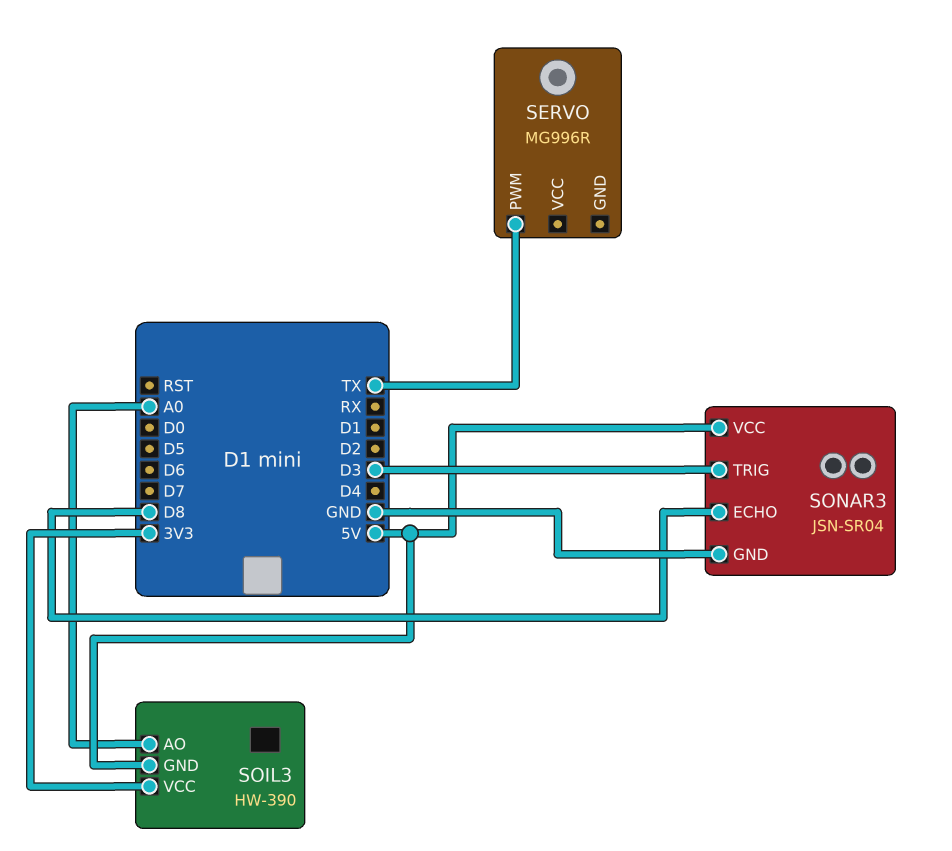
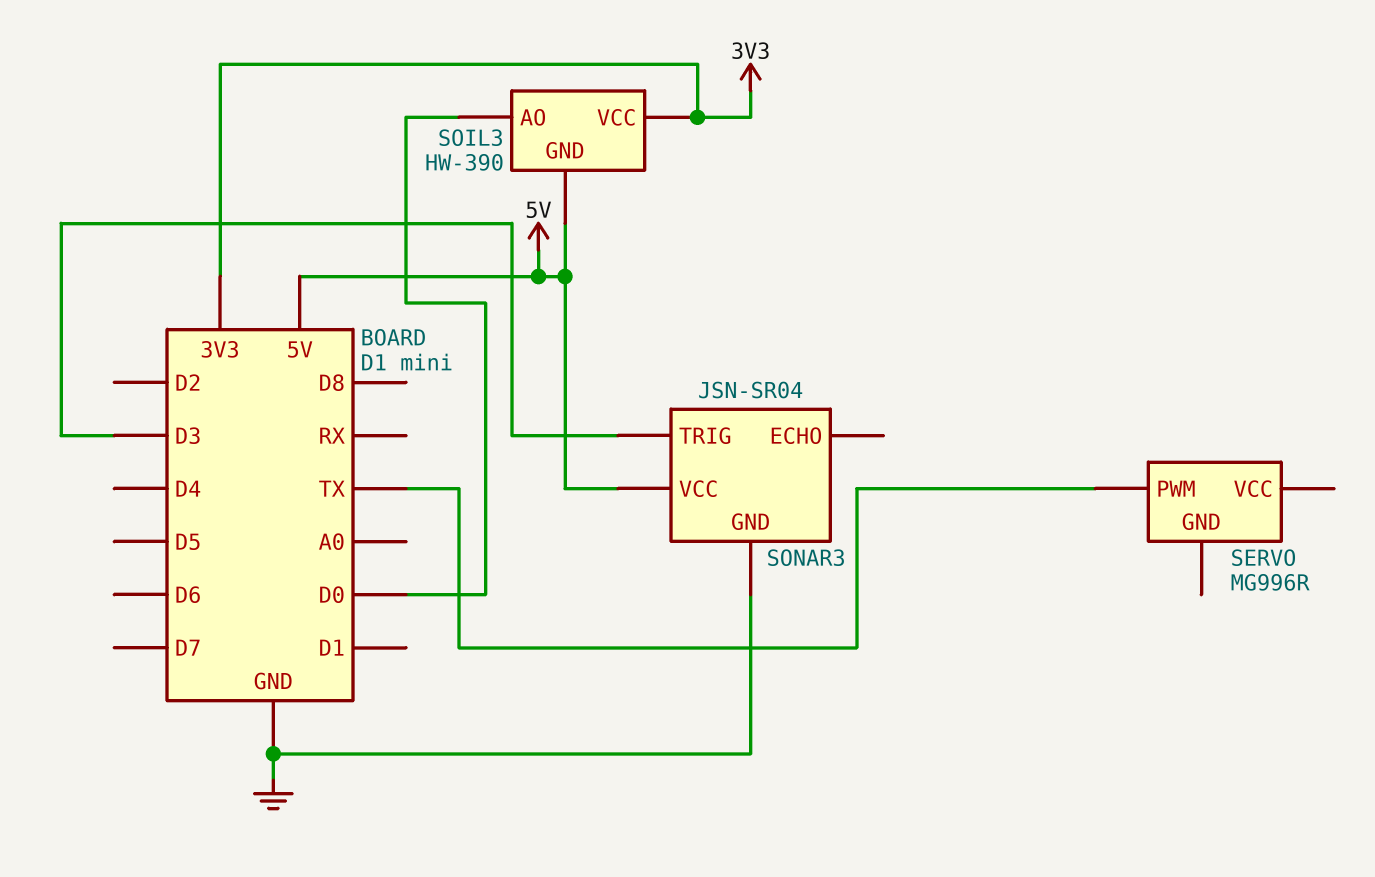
SOIL3 pin AO: A0 -> D0
SONAR3 pin ECHO: D8 -> none

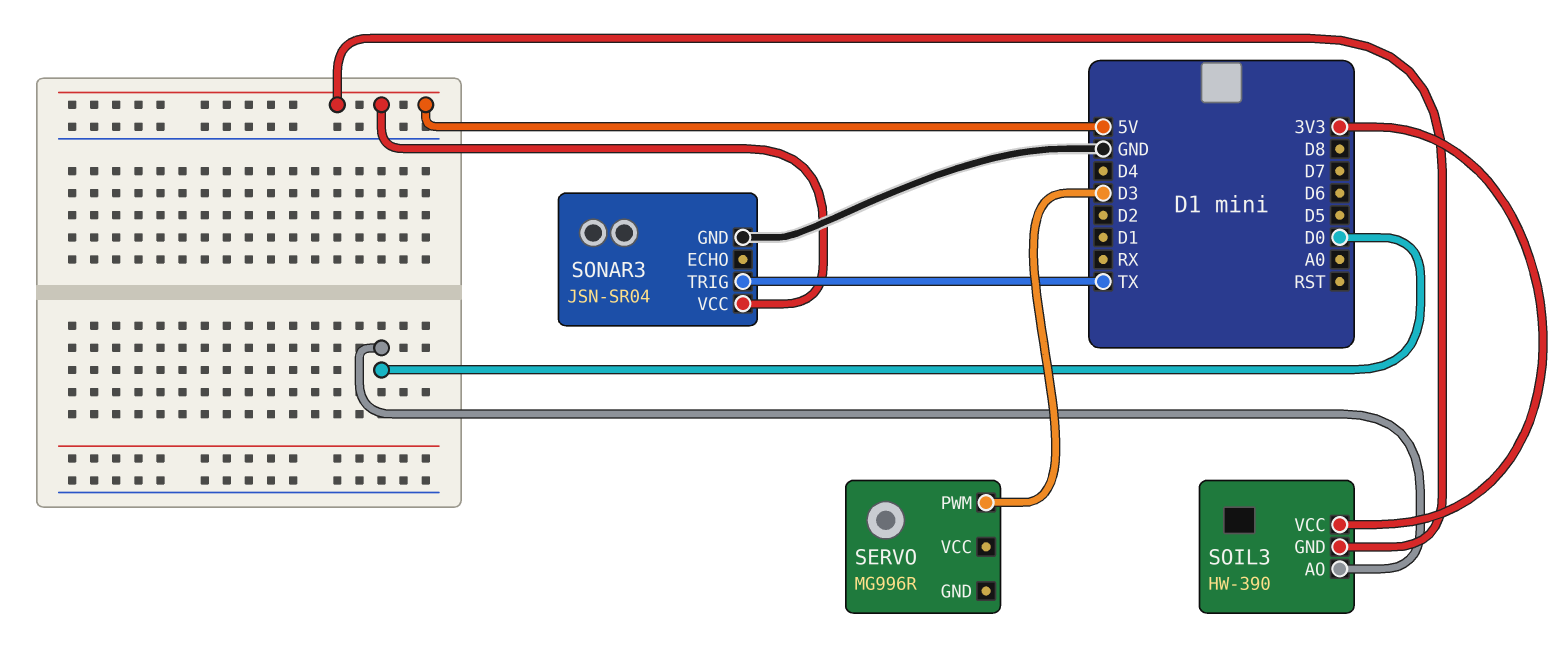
SERVO pin PWM: TX -> D3
SONAR3 pin TRIG: D3 -> TX

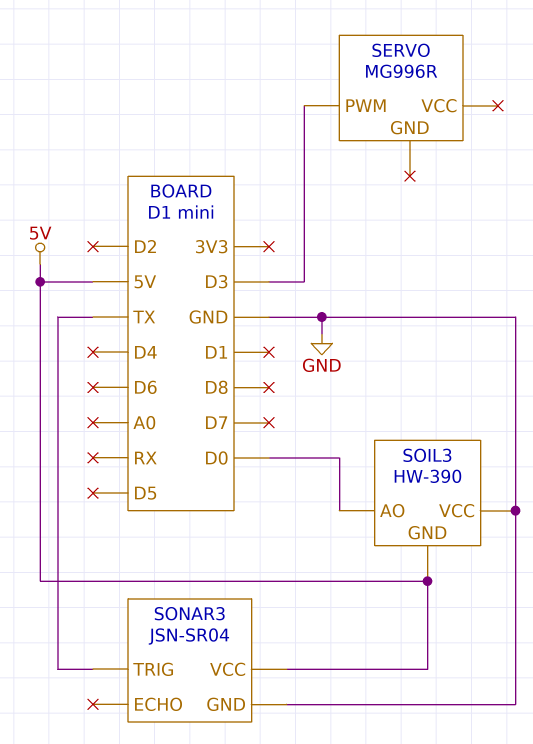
SOIL3 pin VCC: 3V3 -> GND

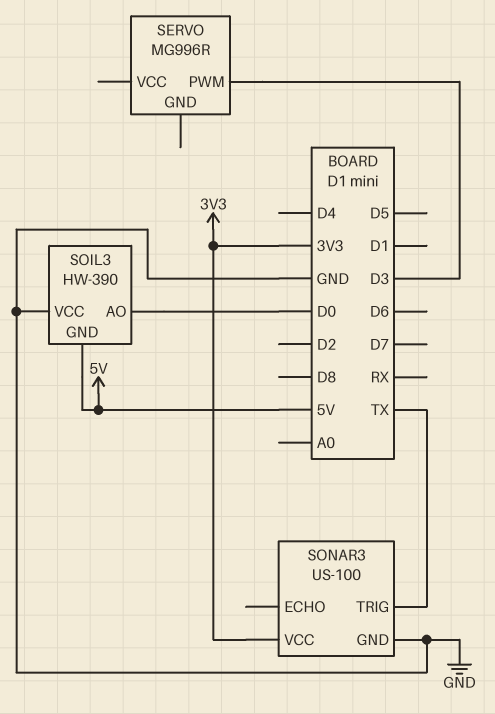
SONAR3: JSN-SR04 -> US-100
SONAR3 pin VCC: 5V -> 3V3

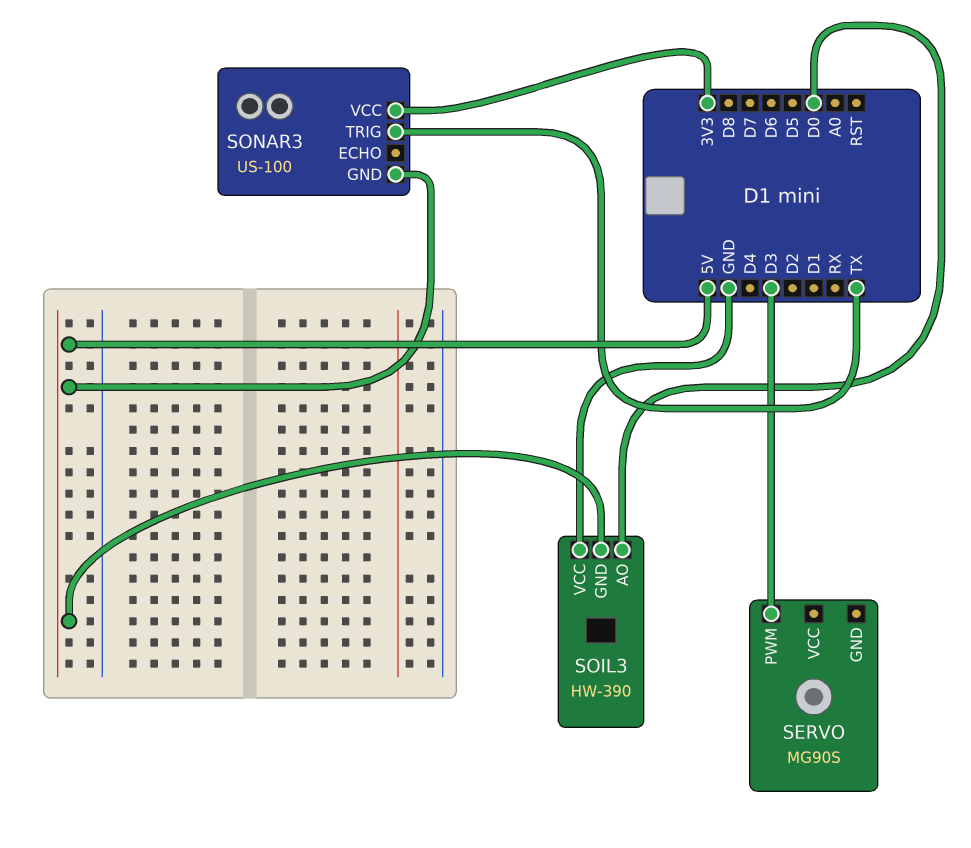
SERVO: MG996R -> MG90S
SONAR3 pin GND: GND -> 5V

